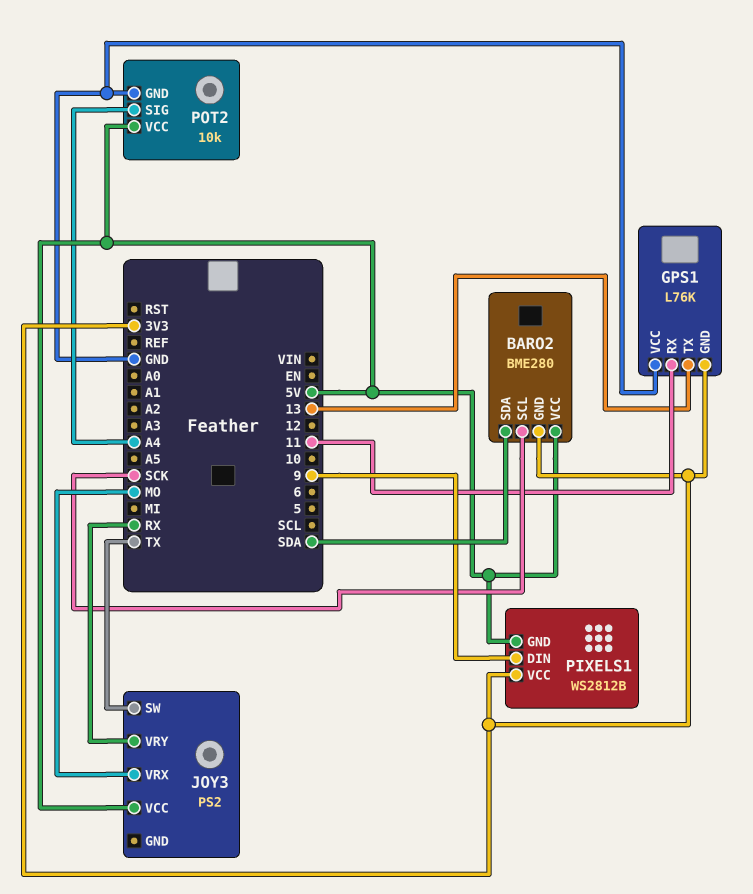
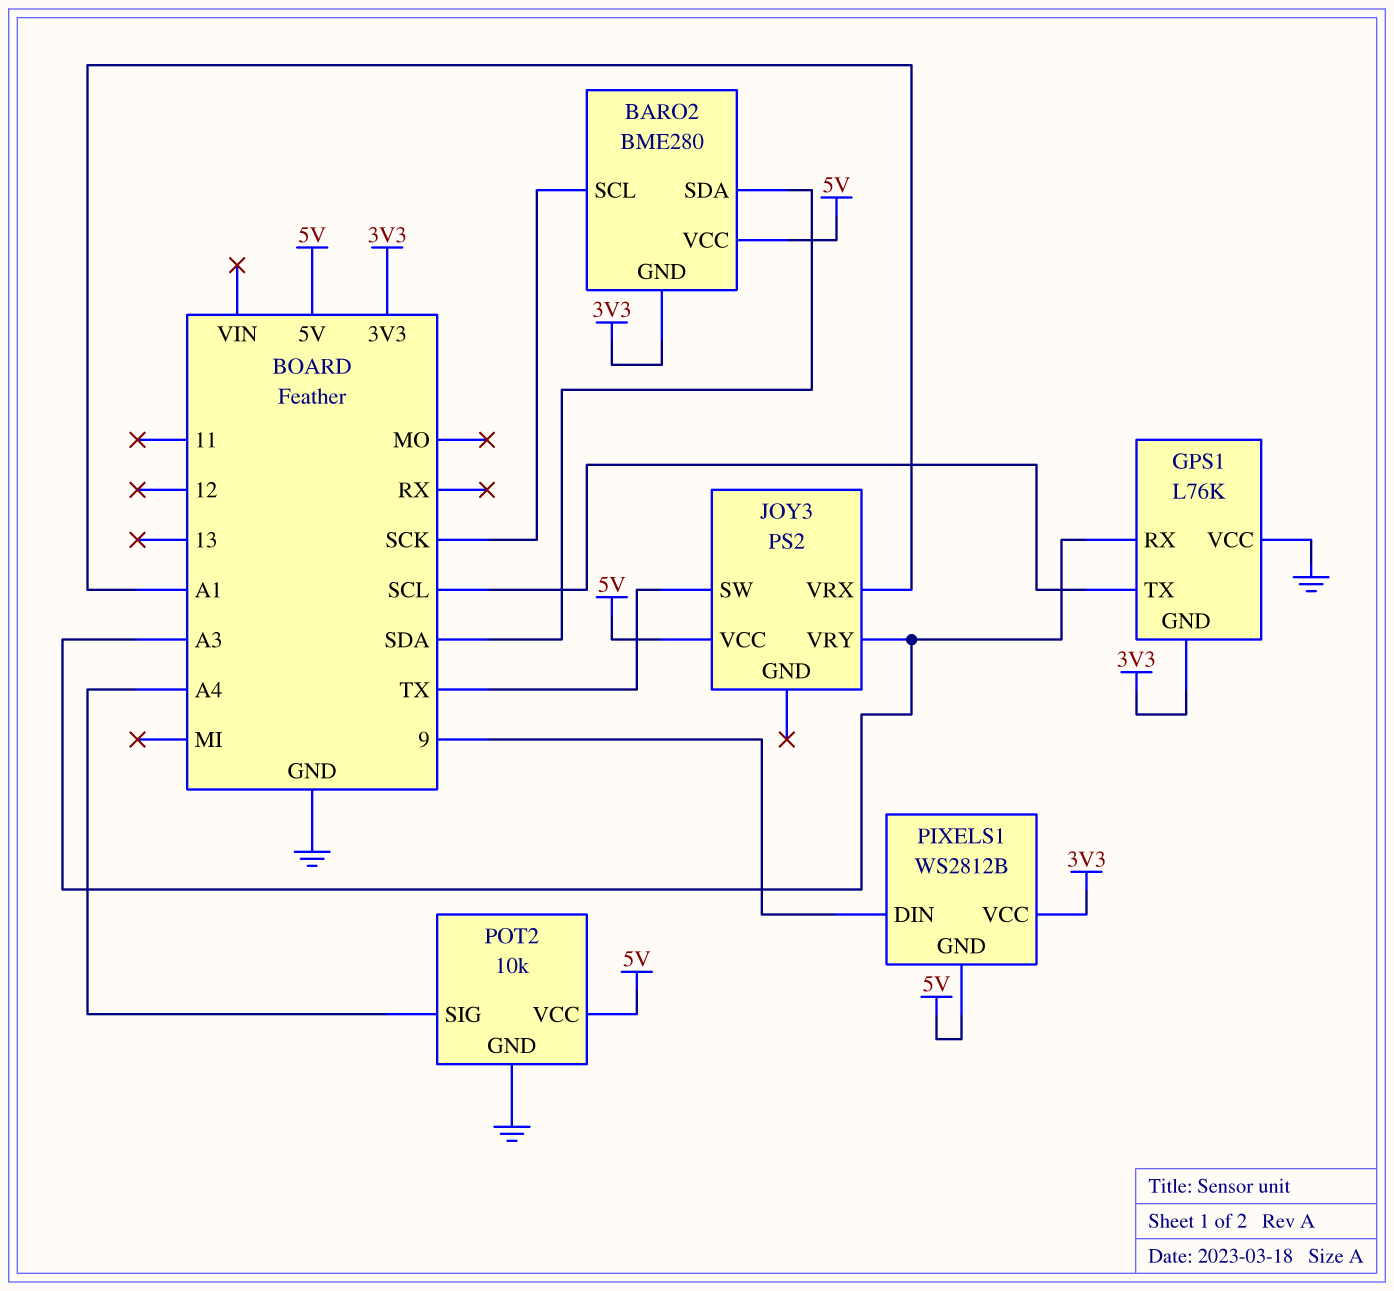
GPS1 pin RX: 11 -> A3
GPS1 pin TX: 13 -> SCL
JOY3 pin VRX: MO -> A1
JOY3 pin VRY: RX -> A3

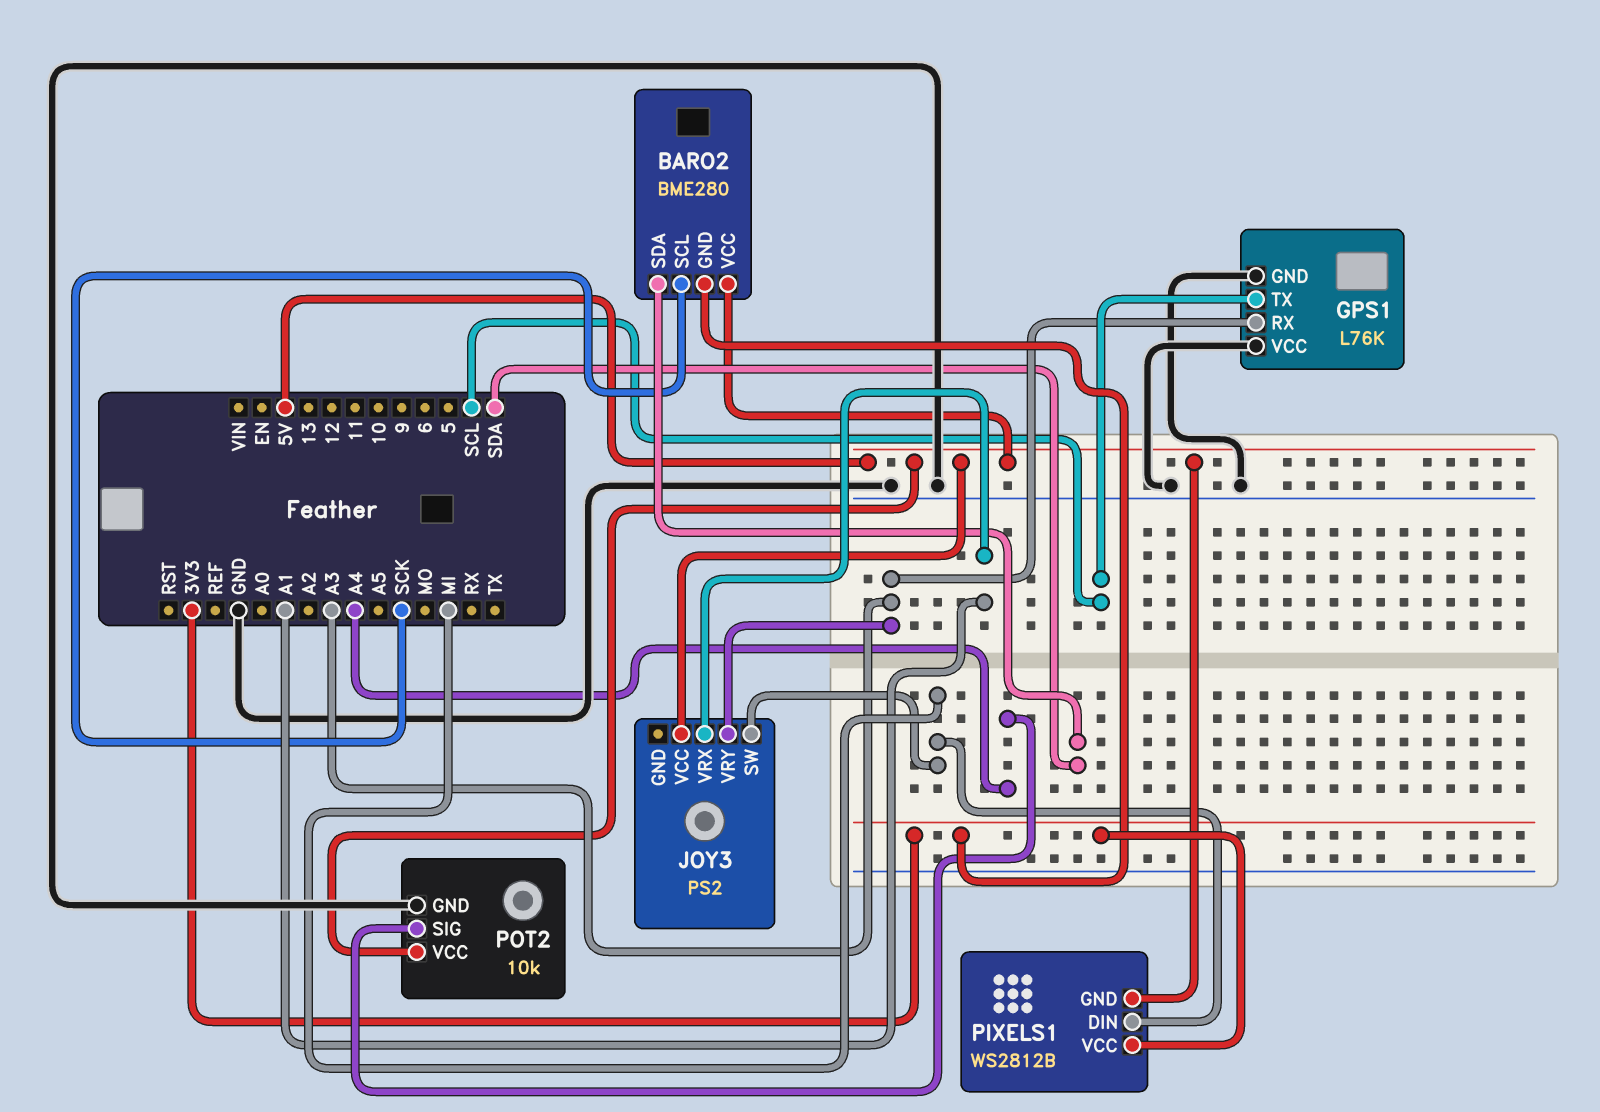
GPS1 pin GND: 3V3 -> GND
JOY3 pin SW: TX -> MI
PIXELS1 pin DIN: 9 -> MI

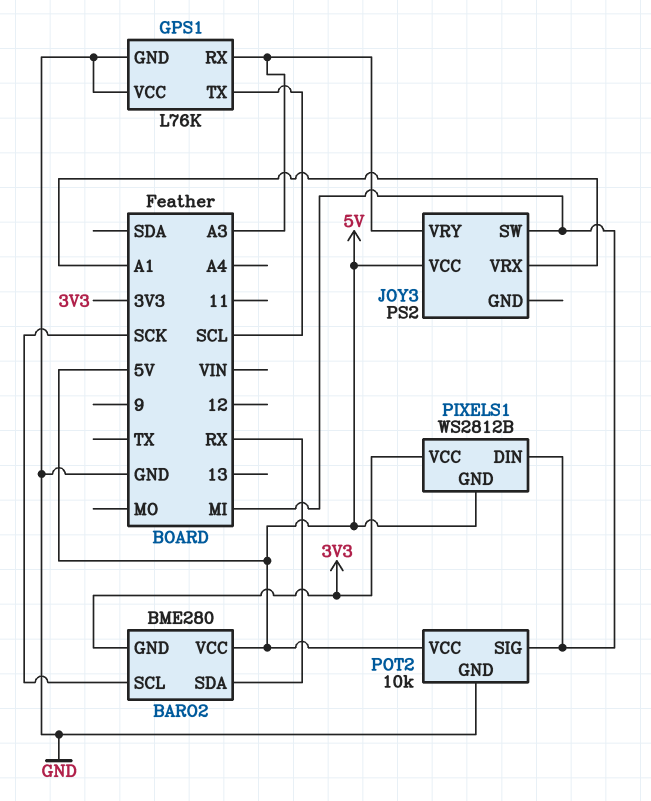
BARO2 pin SDA: SDA -> RX
POT2 pin SIG: A4 -> MI

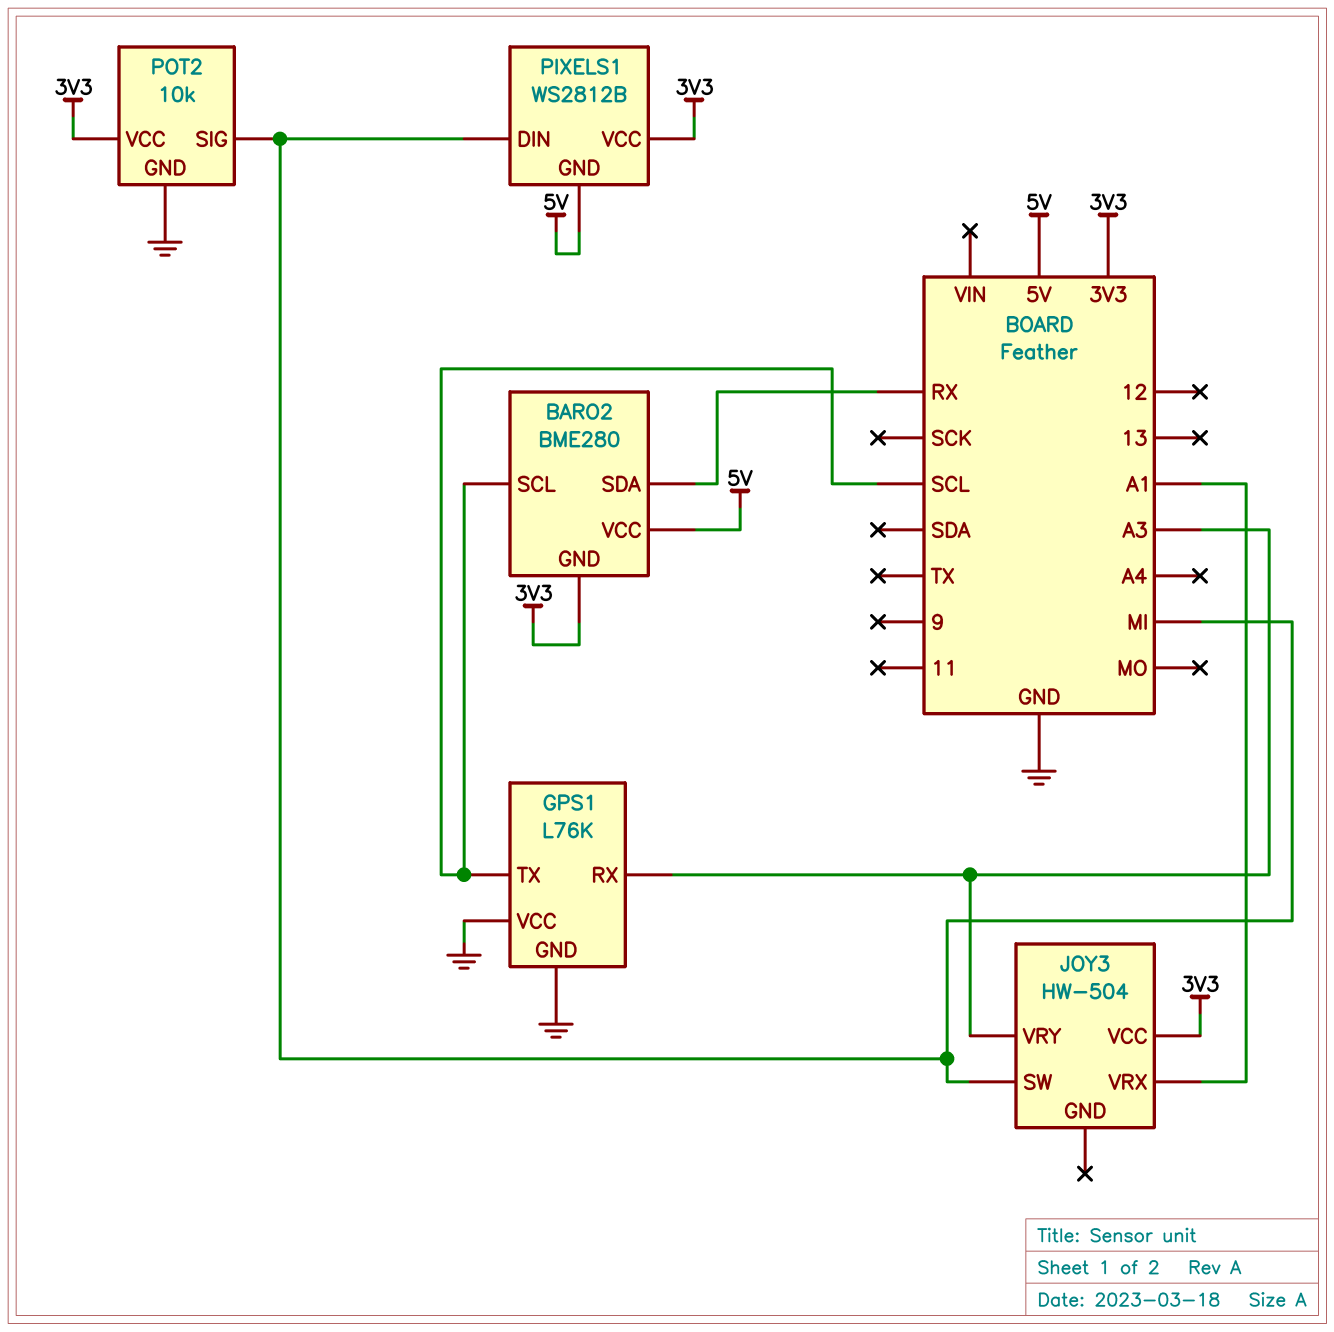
BARO2 pin SCL: SCK -> SCL
JOY3: PS2 -> HW-504
JOY3 pin VCC: 5V -> 3V3
POT2 pin VCC: 5V -> 3V3

